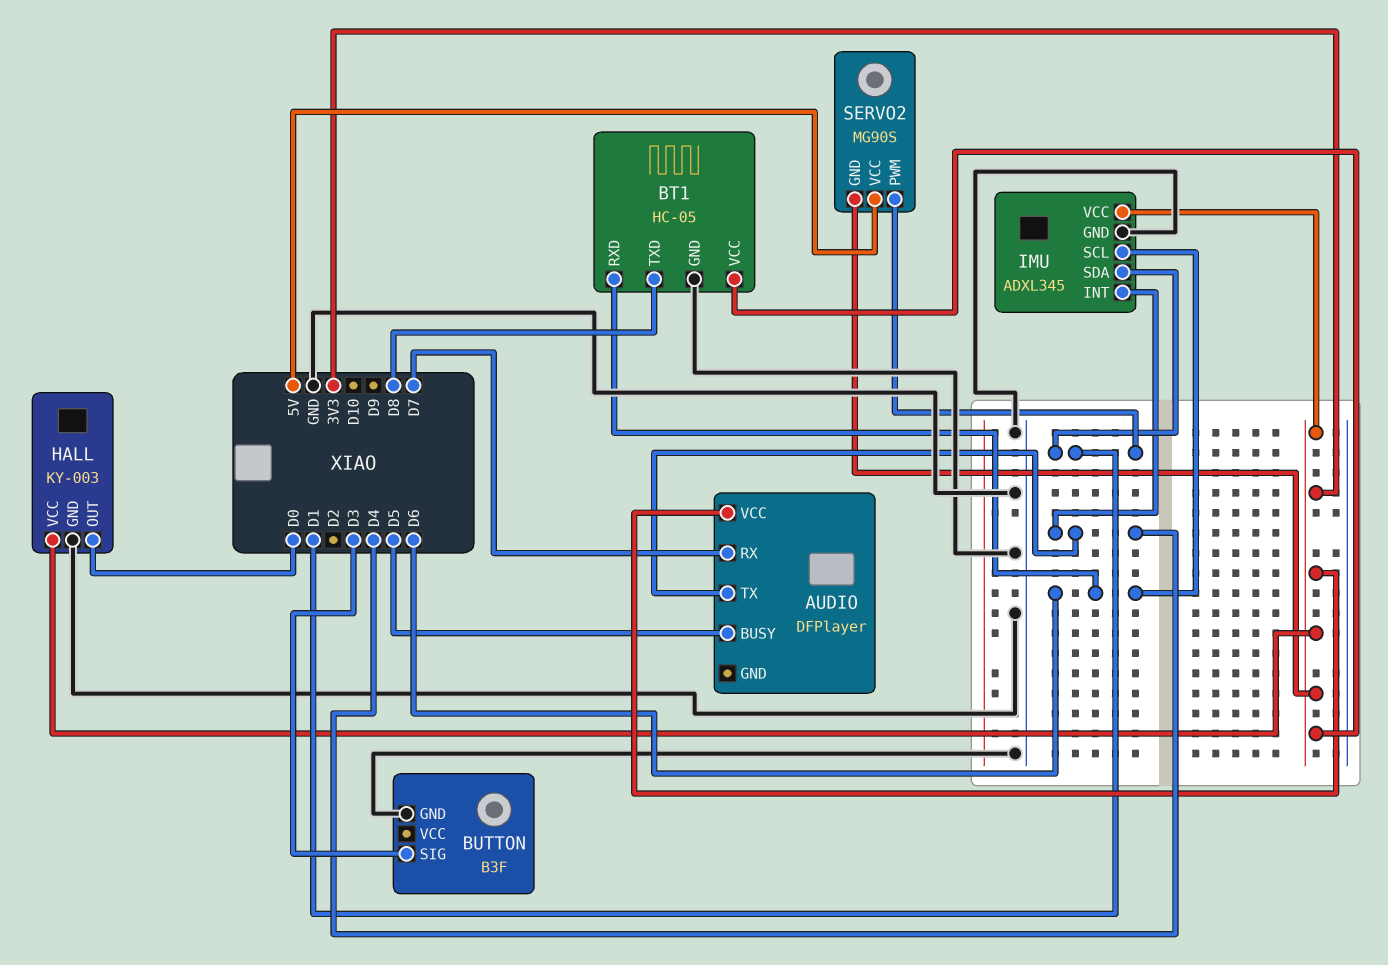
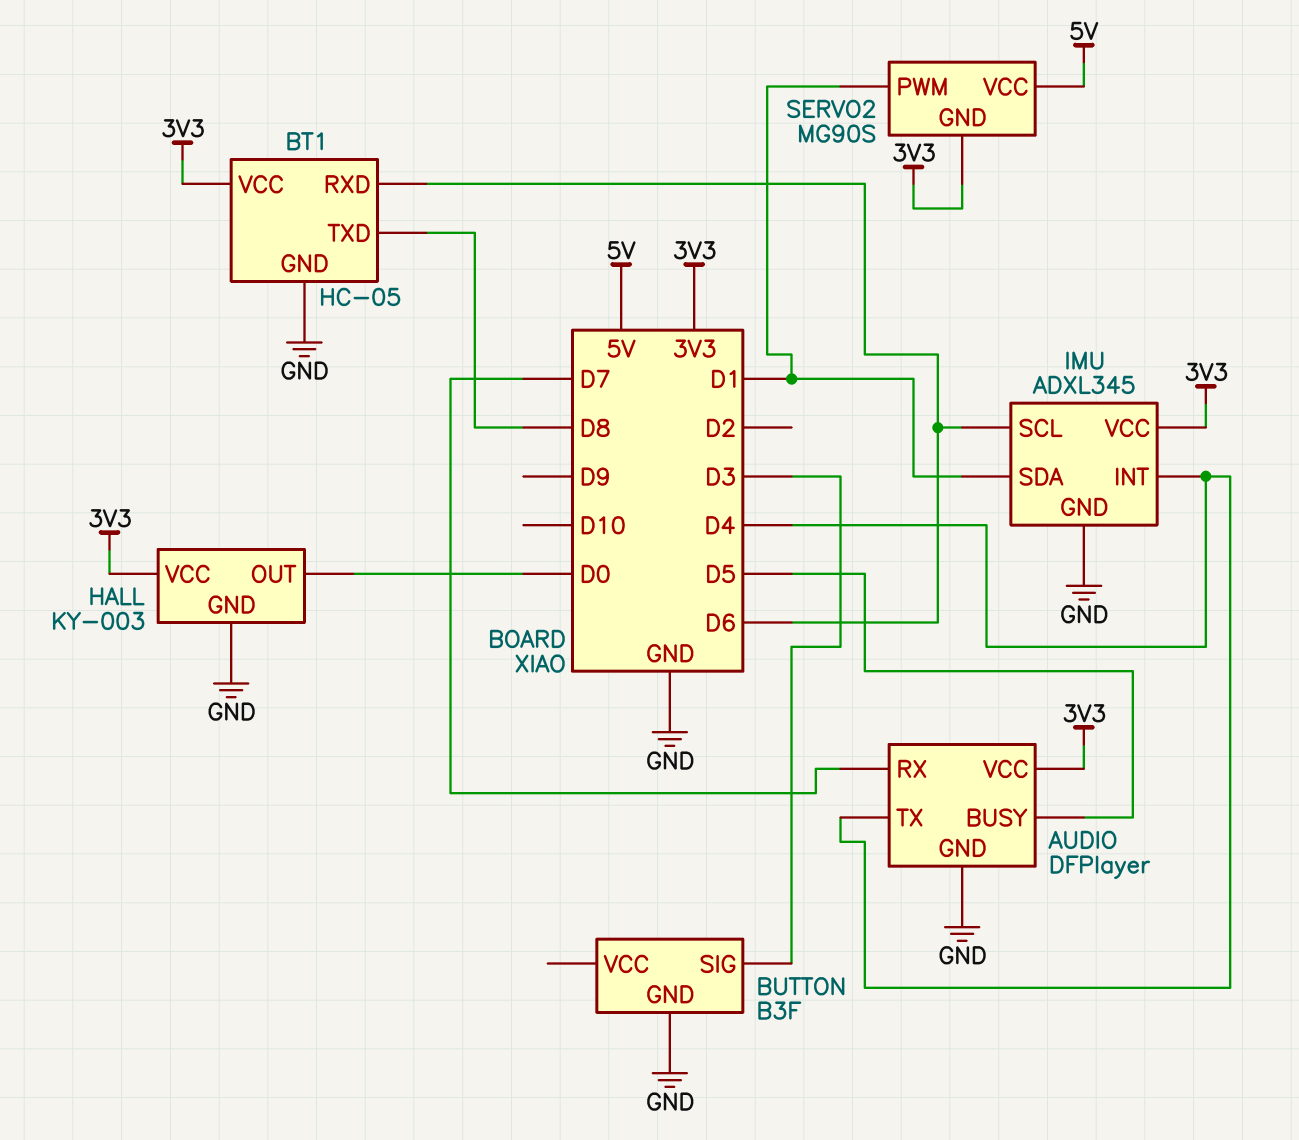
AUDIO pin GND: none -> GND

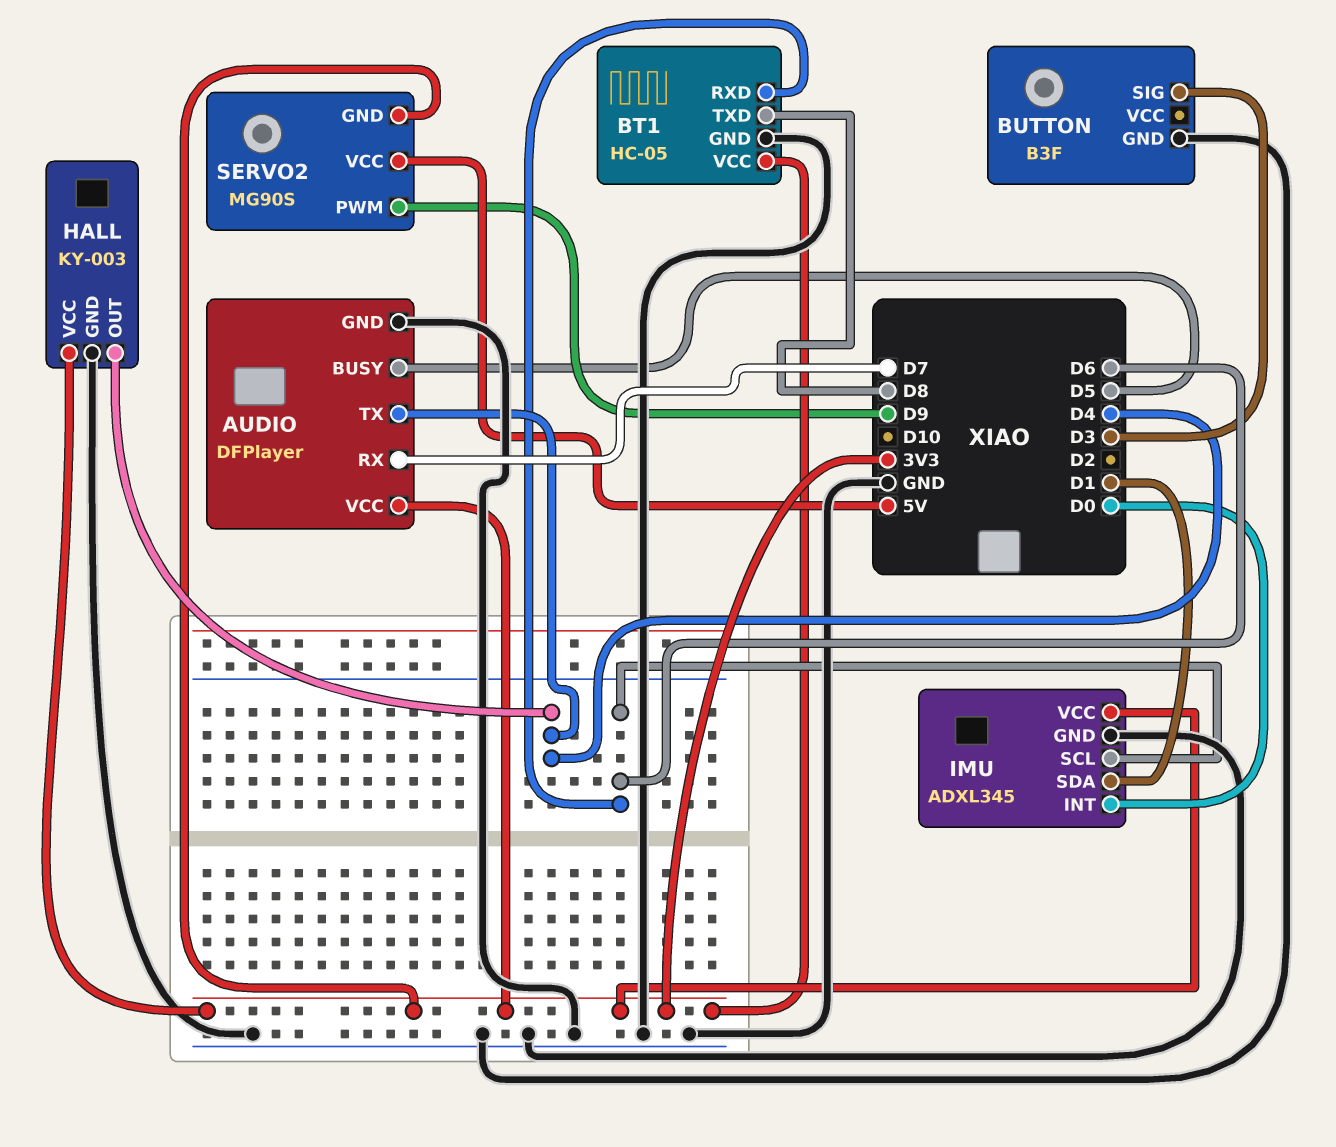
HALL pin OUT: D0 -> D4
IMU pin INT: D4 -> D0
SERVO2 pin PWM: D1 -> D9

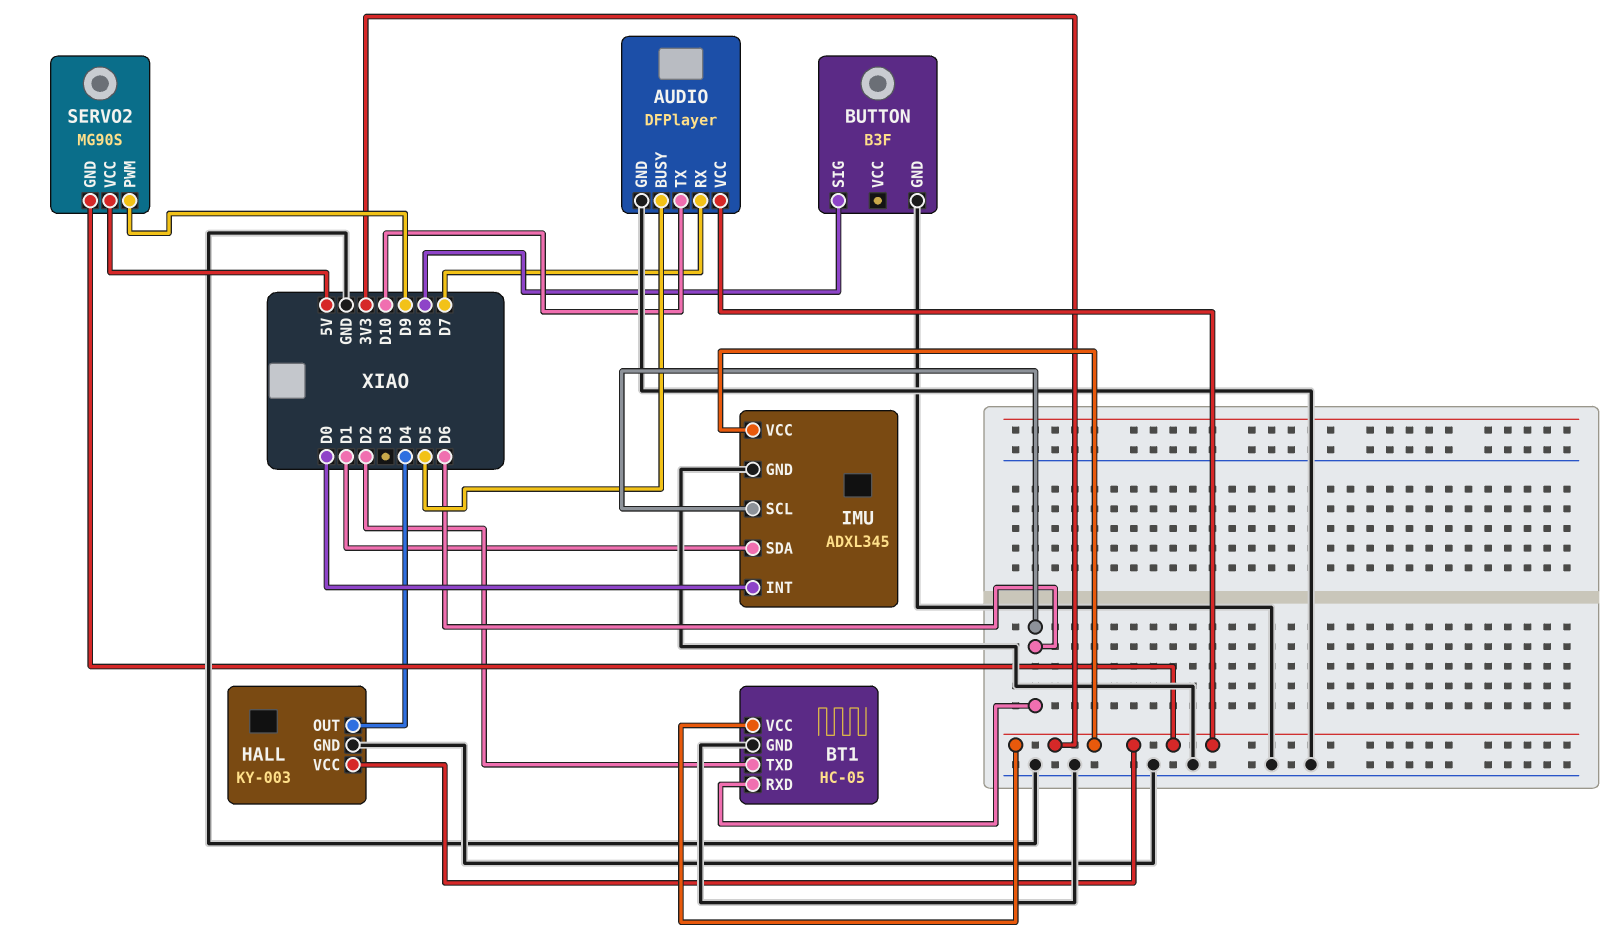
AUDIO pin TX: D4 -> D10
BT1 pin TXD: D8 -> D2
BUTTON pin SIG: D3 -> D8

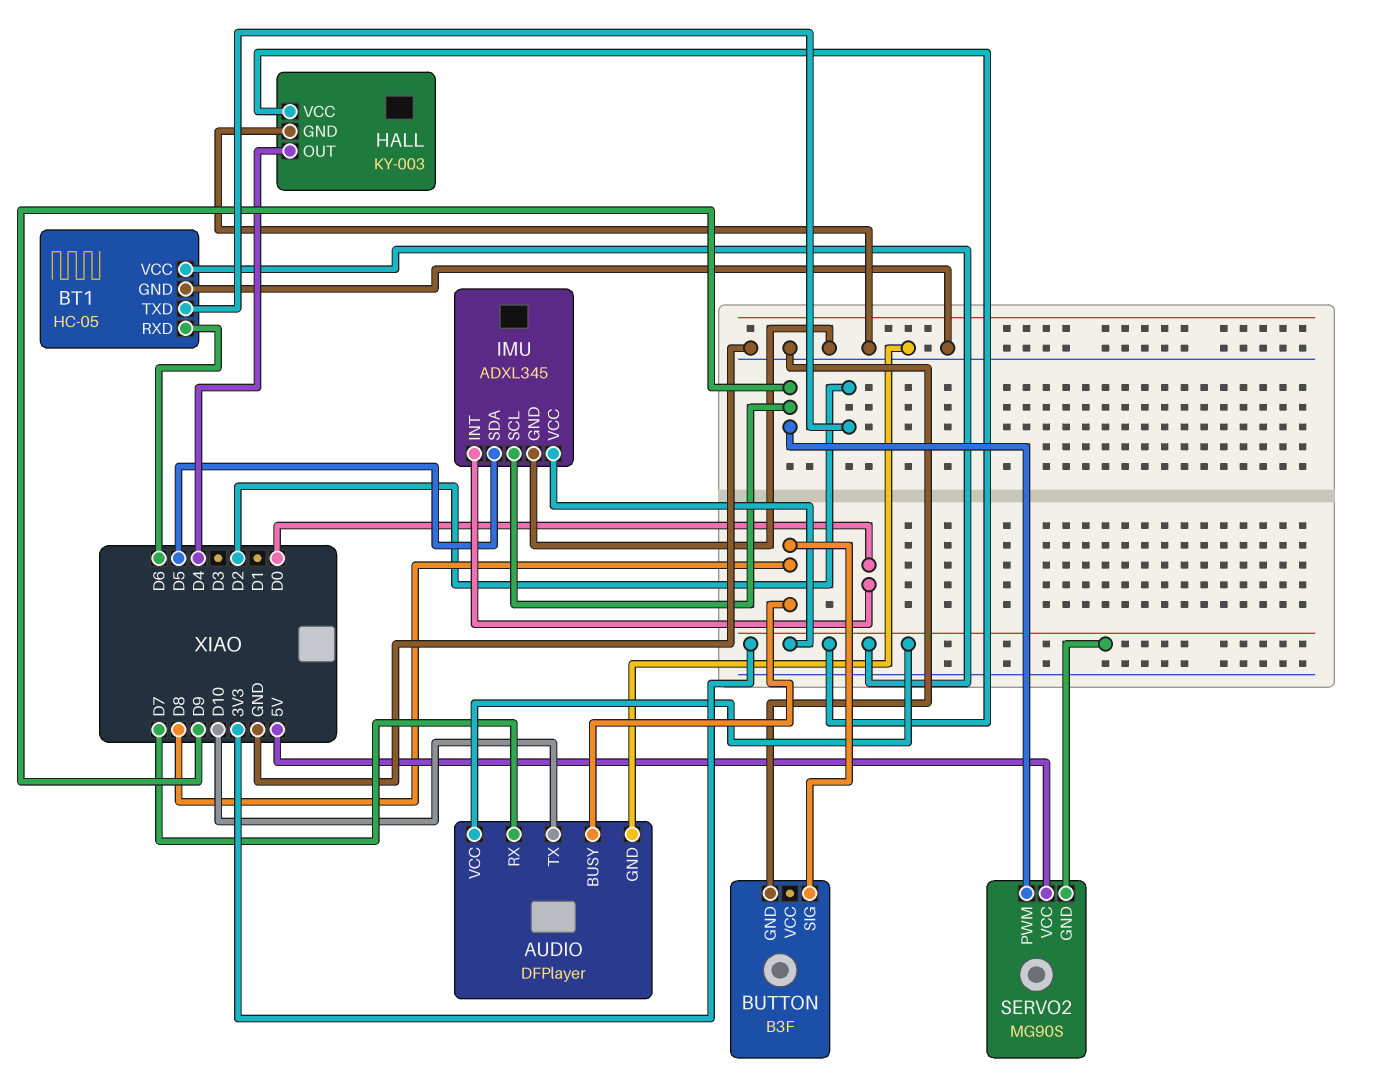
AUDIO pin BUSY: D5 -> D8
IMU pin SCL: D6 -> D9
IMU pin SDA: D1 -> D5

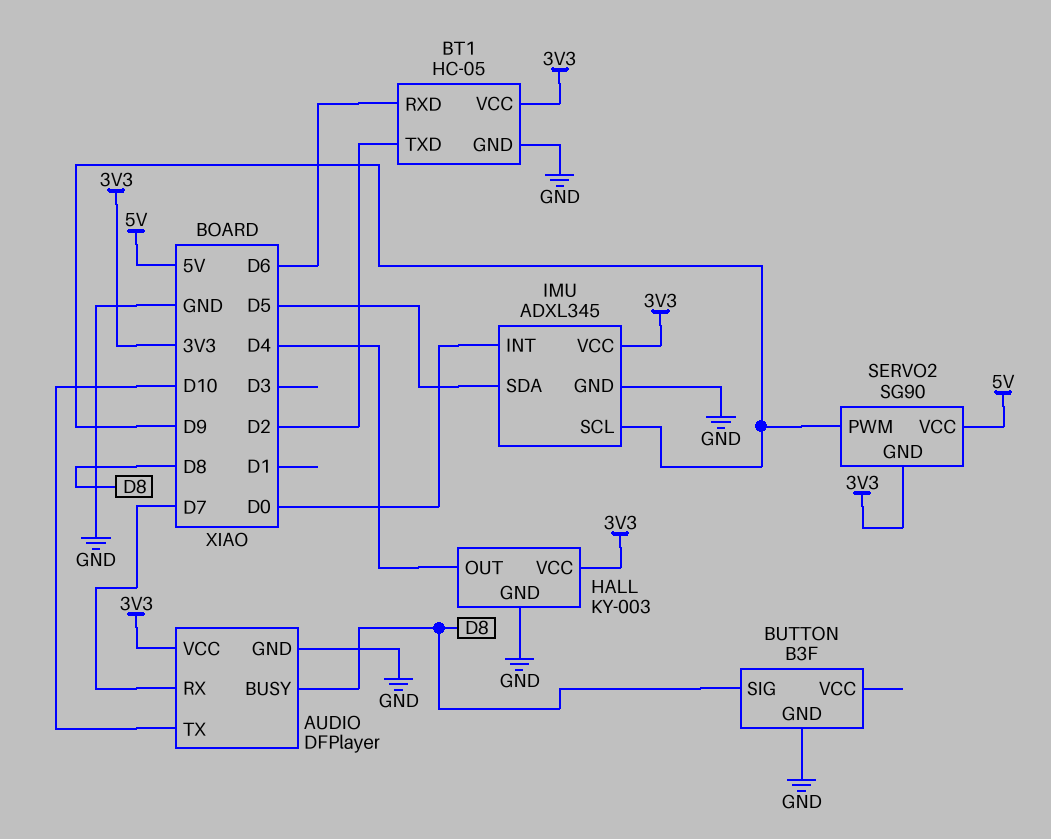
SERVO2: MG90S -> SG90

